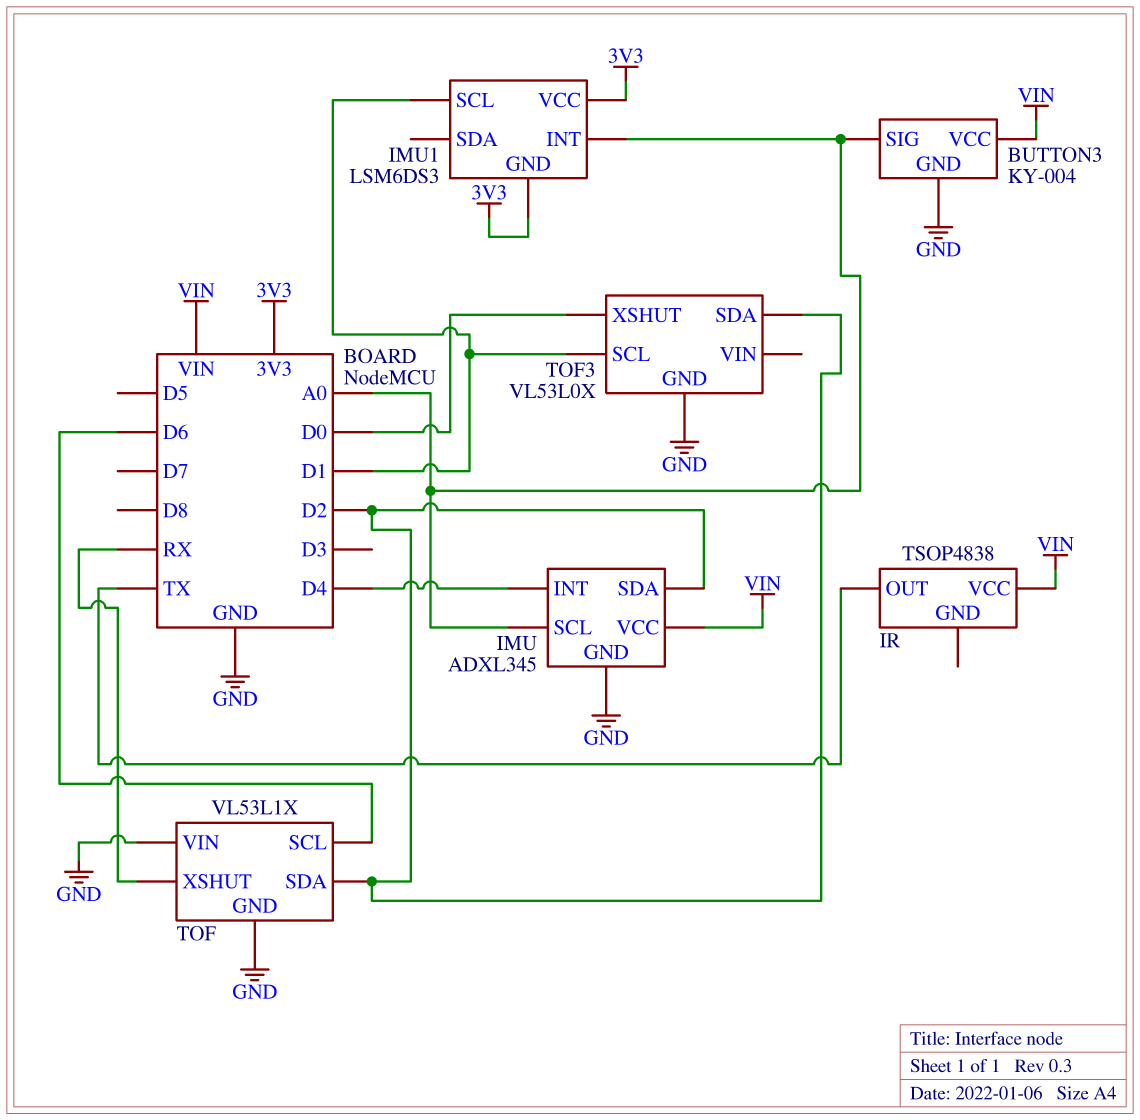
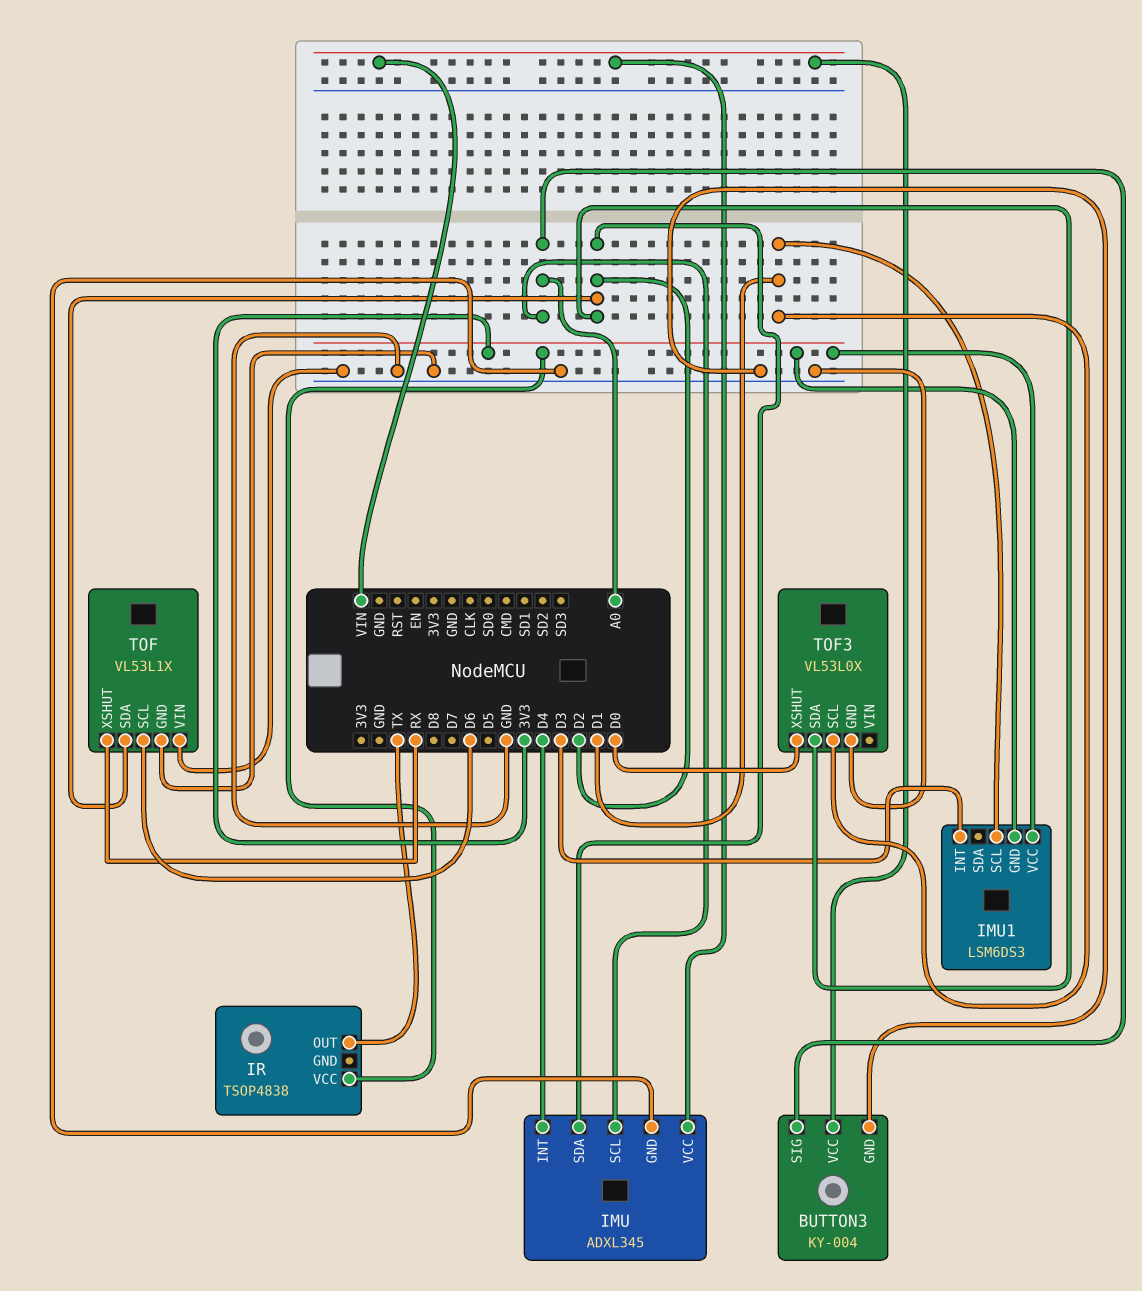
IMU1 pin INT: A0 -> D3
IR pin VCC: VIN -> 3V3

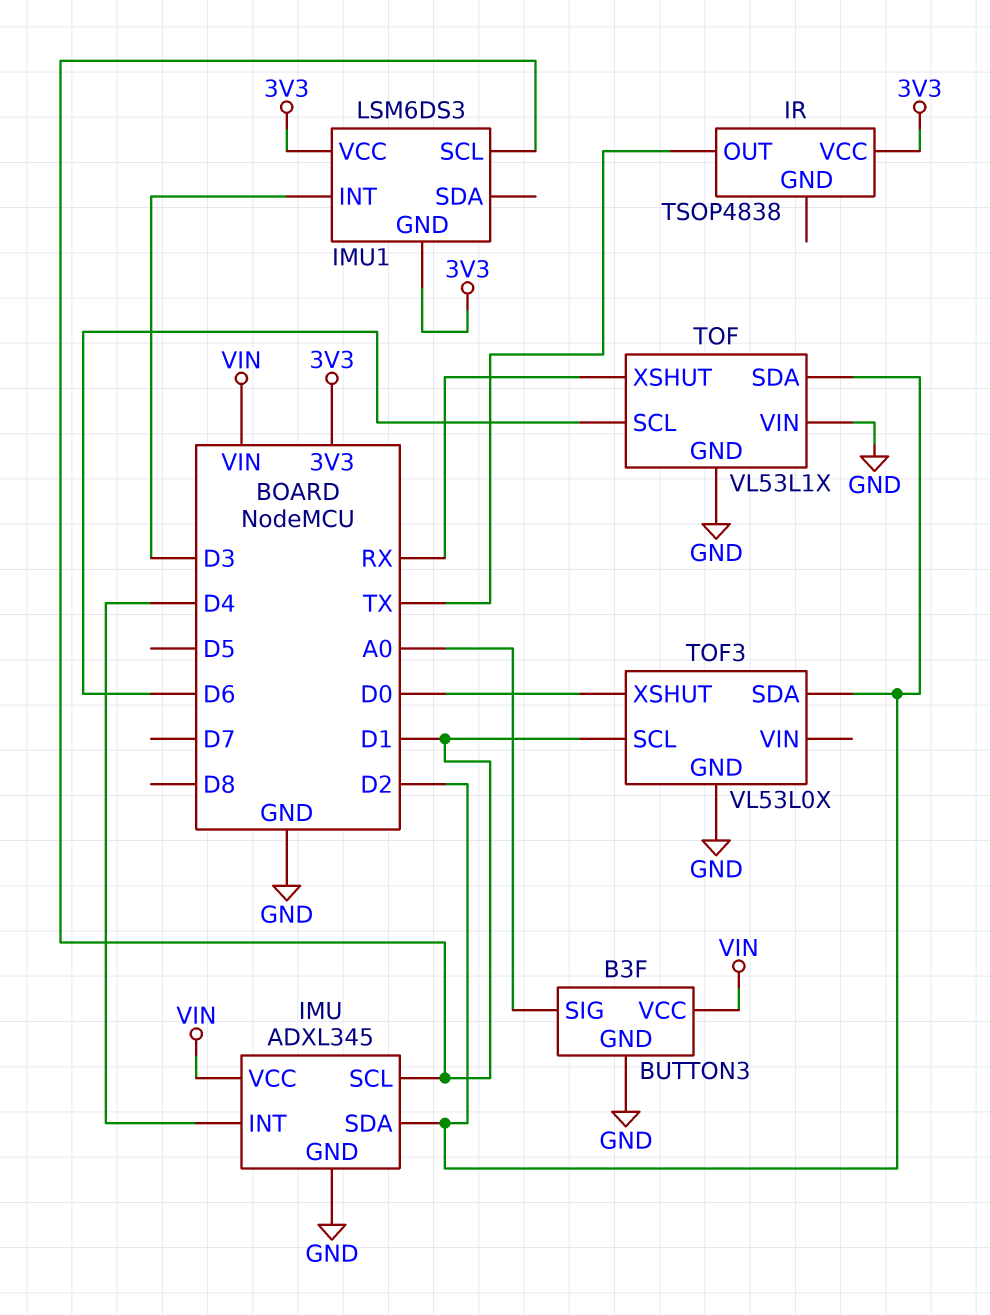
BUTTON3: KY-004 -> B3F
IMU pin SCL: A0 -> D1

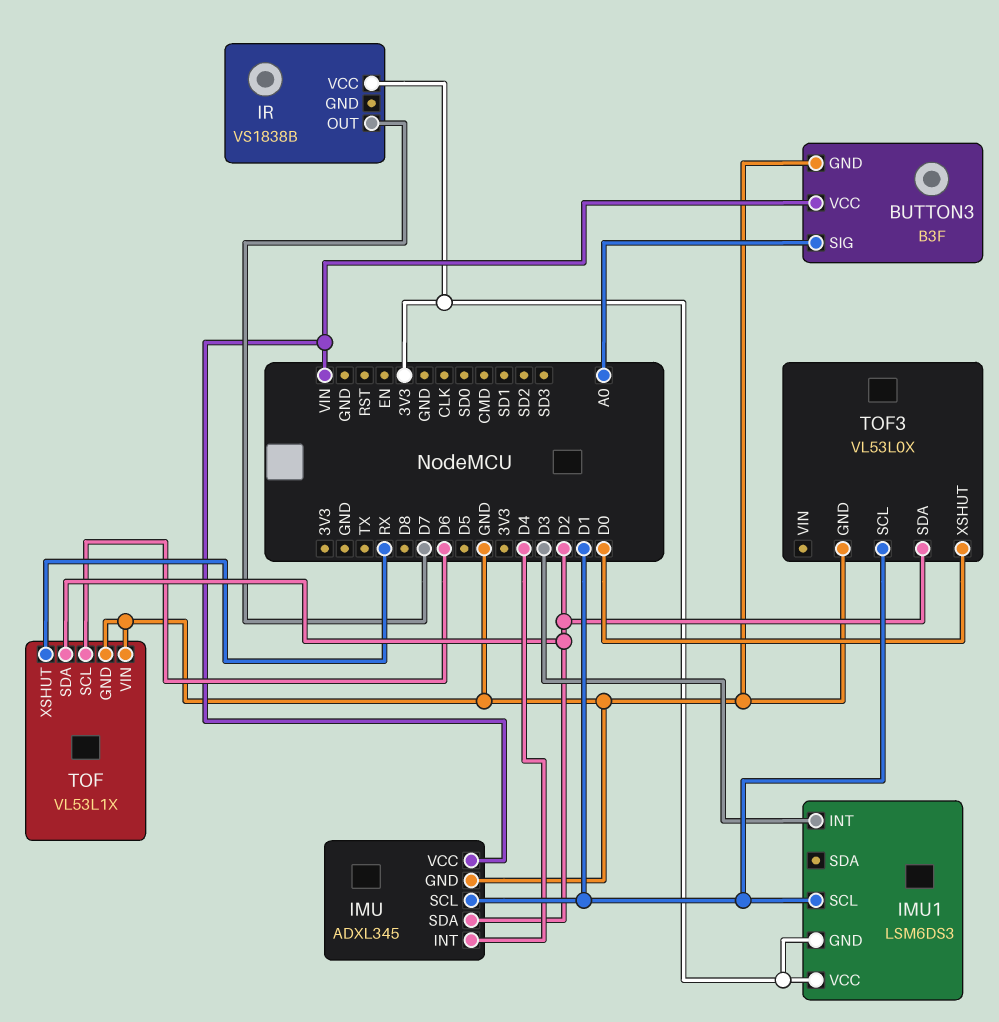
IR: TSOP4838 -> VS1838B
IR pin OUT: TX -> D7

